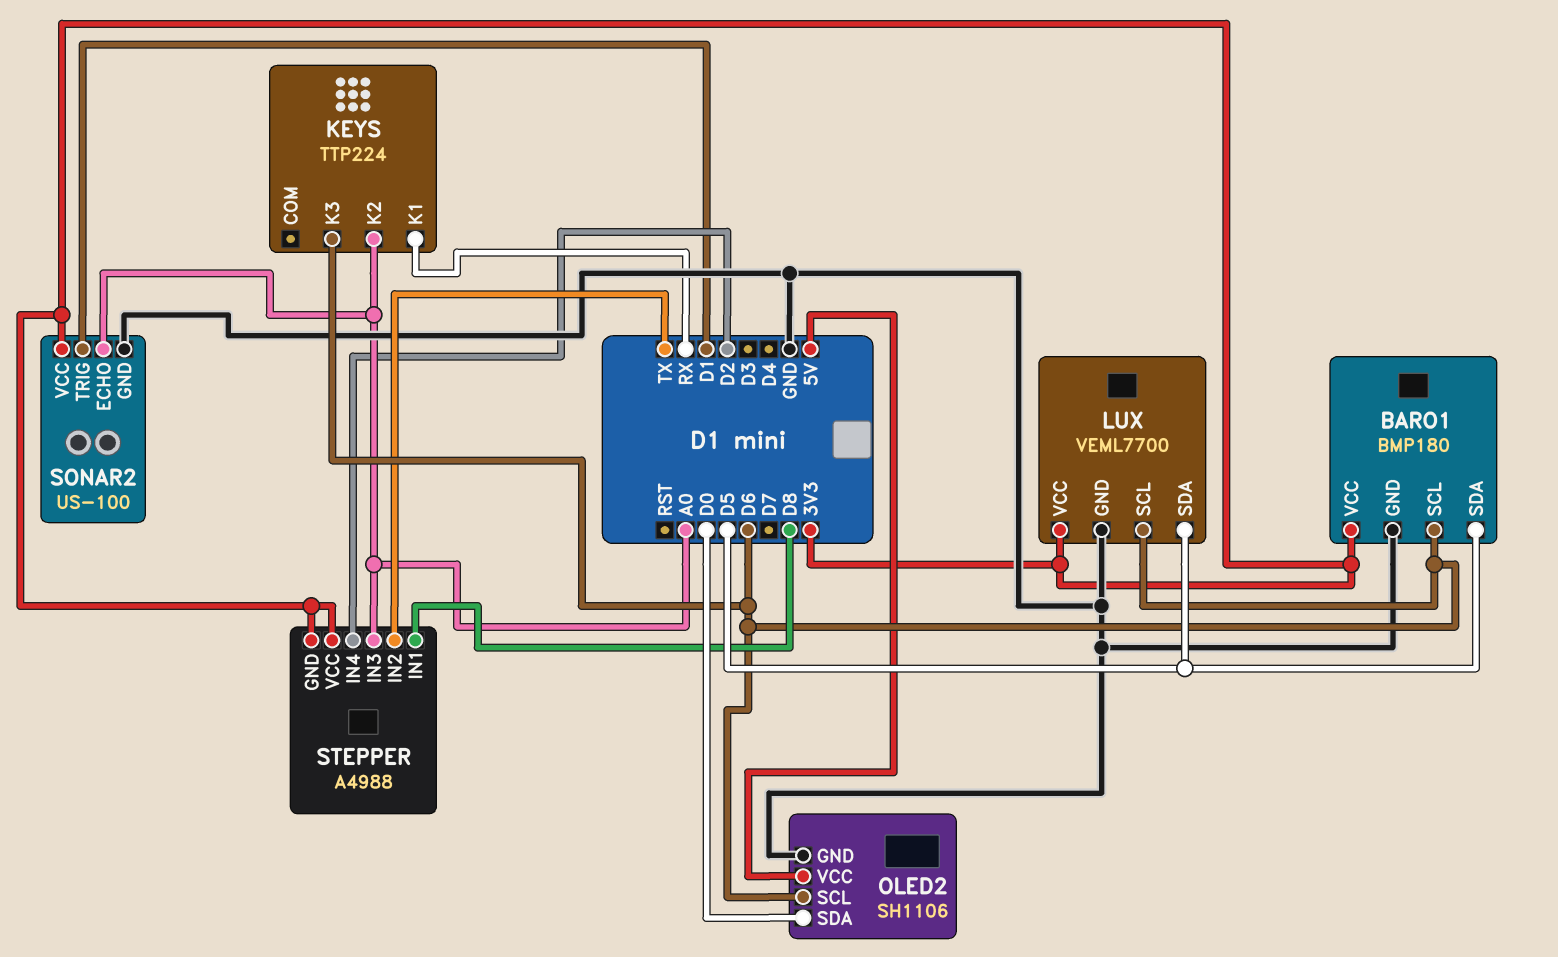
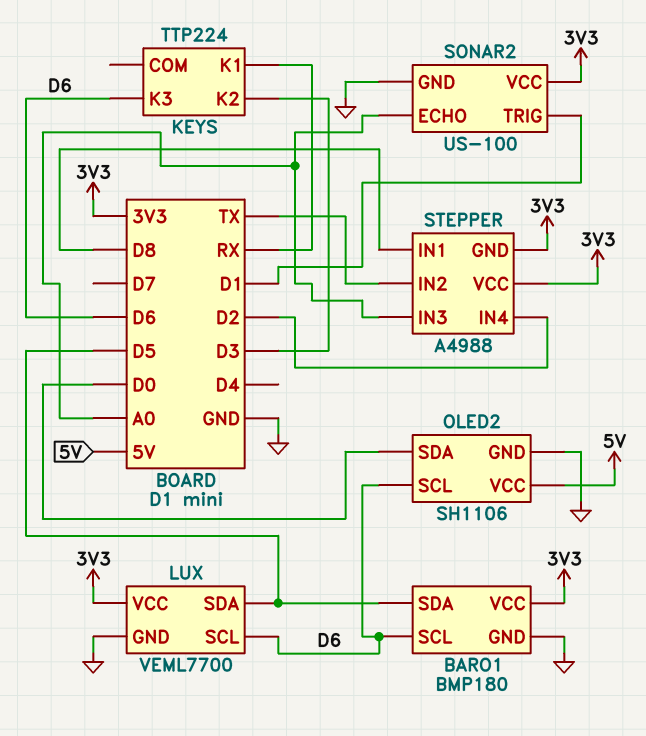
KEYS pin K2: A0 -> D3

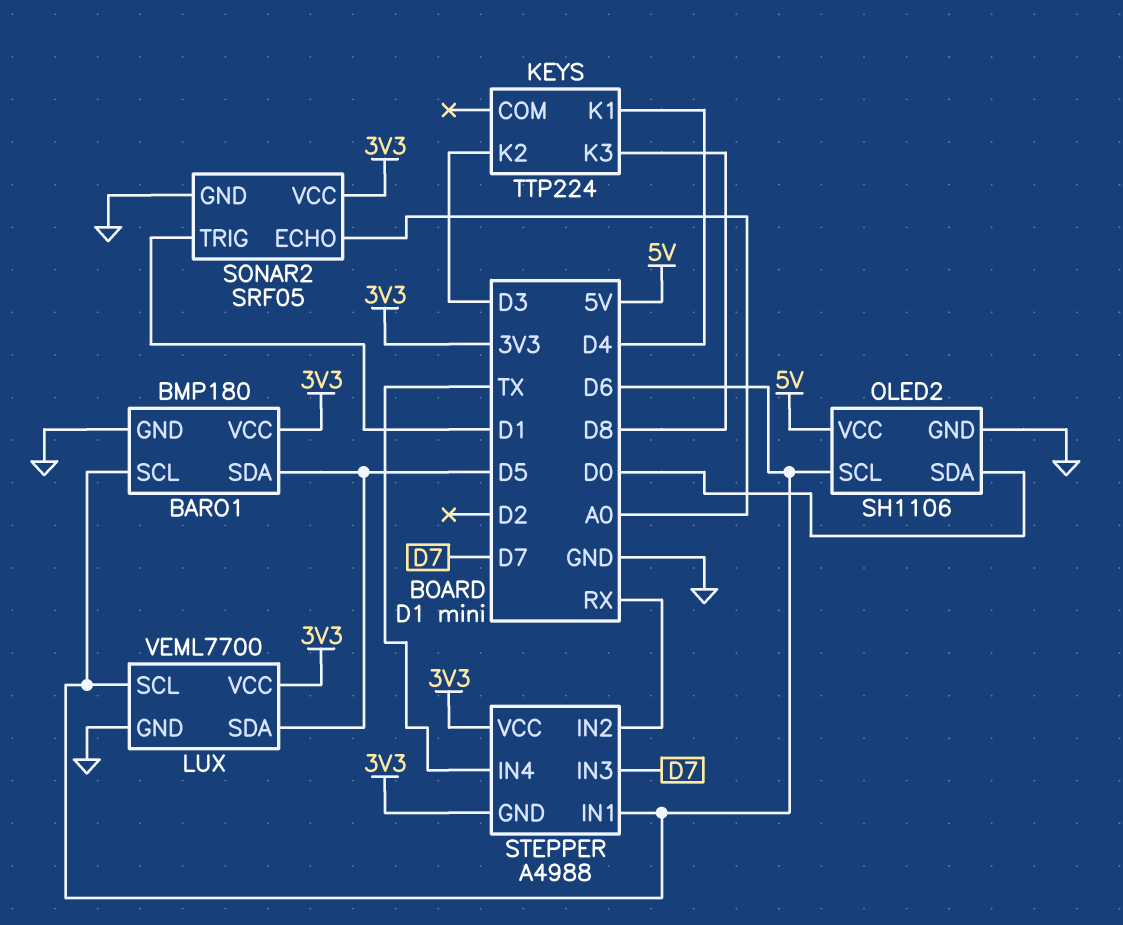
KEYS pin K1: RX -> D4
KEYS pin K3: D6 -> D8
SONAR2: US-100 -> SRF05
STEPPER pin IN1: D8 -> D6
STEPPER pin IN2: TX -> RX
STEPPER pin IN3: A0 -> D7
STEPPER pin IN4: D2 -> TX

